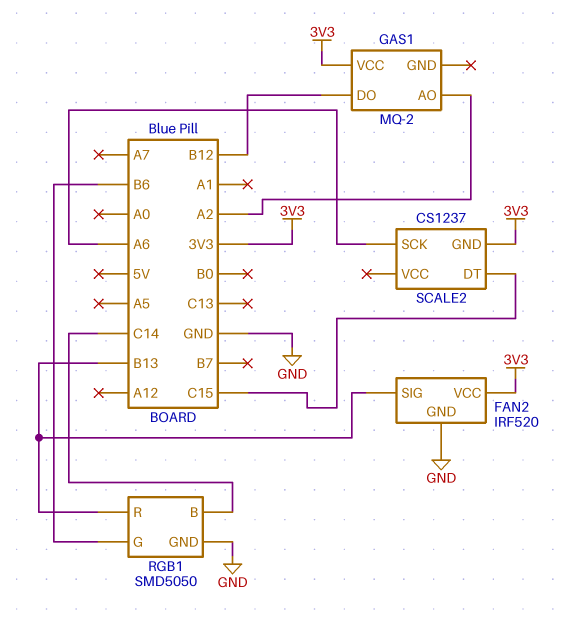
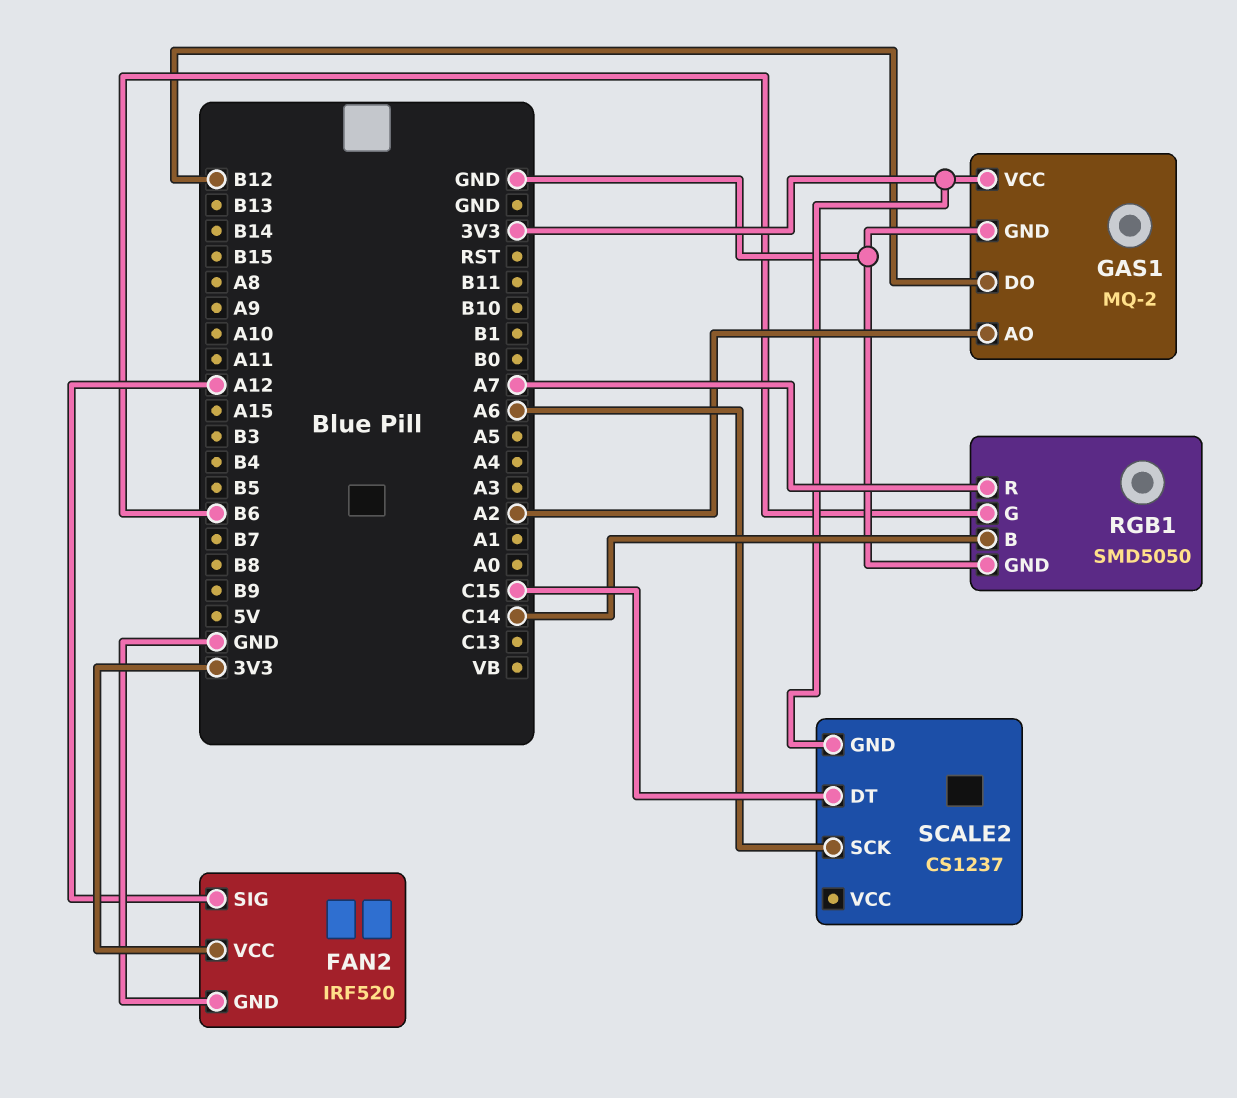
FAN2 pin SIG: B13 -> A12
GAS1 pin GND: none -> GND
RGB1 pin R: B13 -> A7

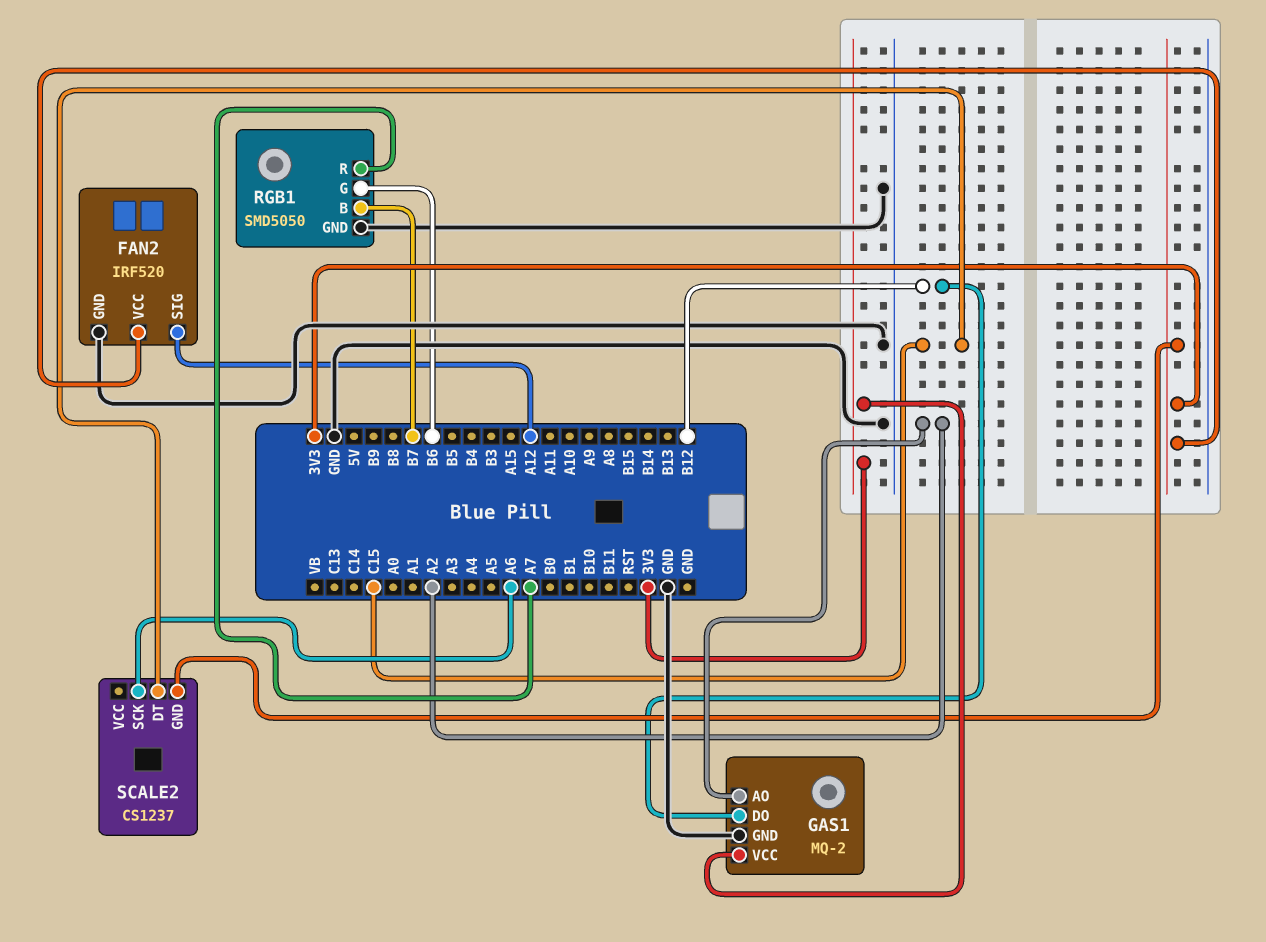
RGB1 pin B: C14 -> B7

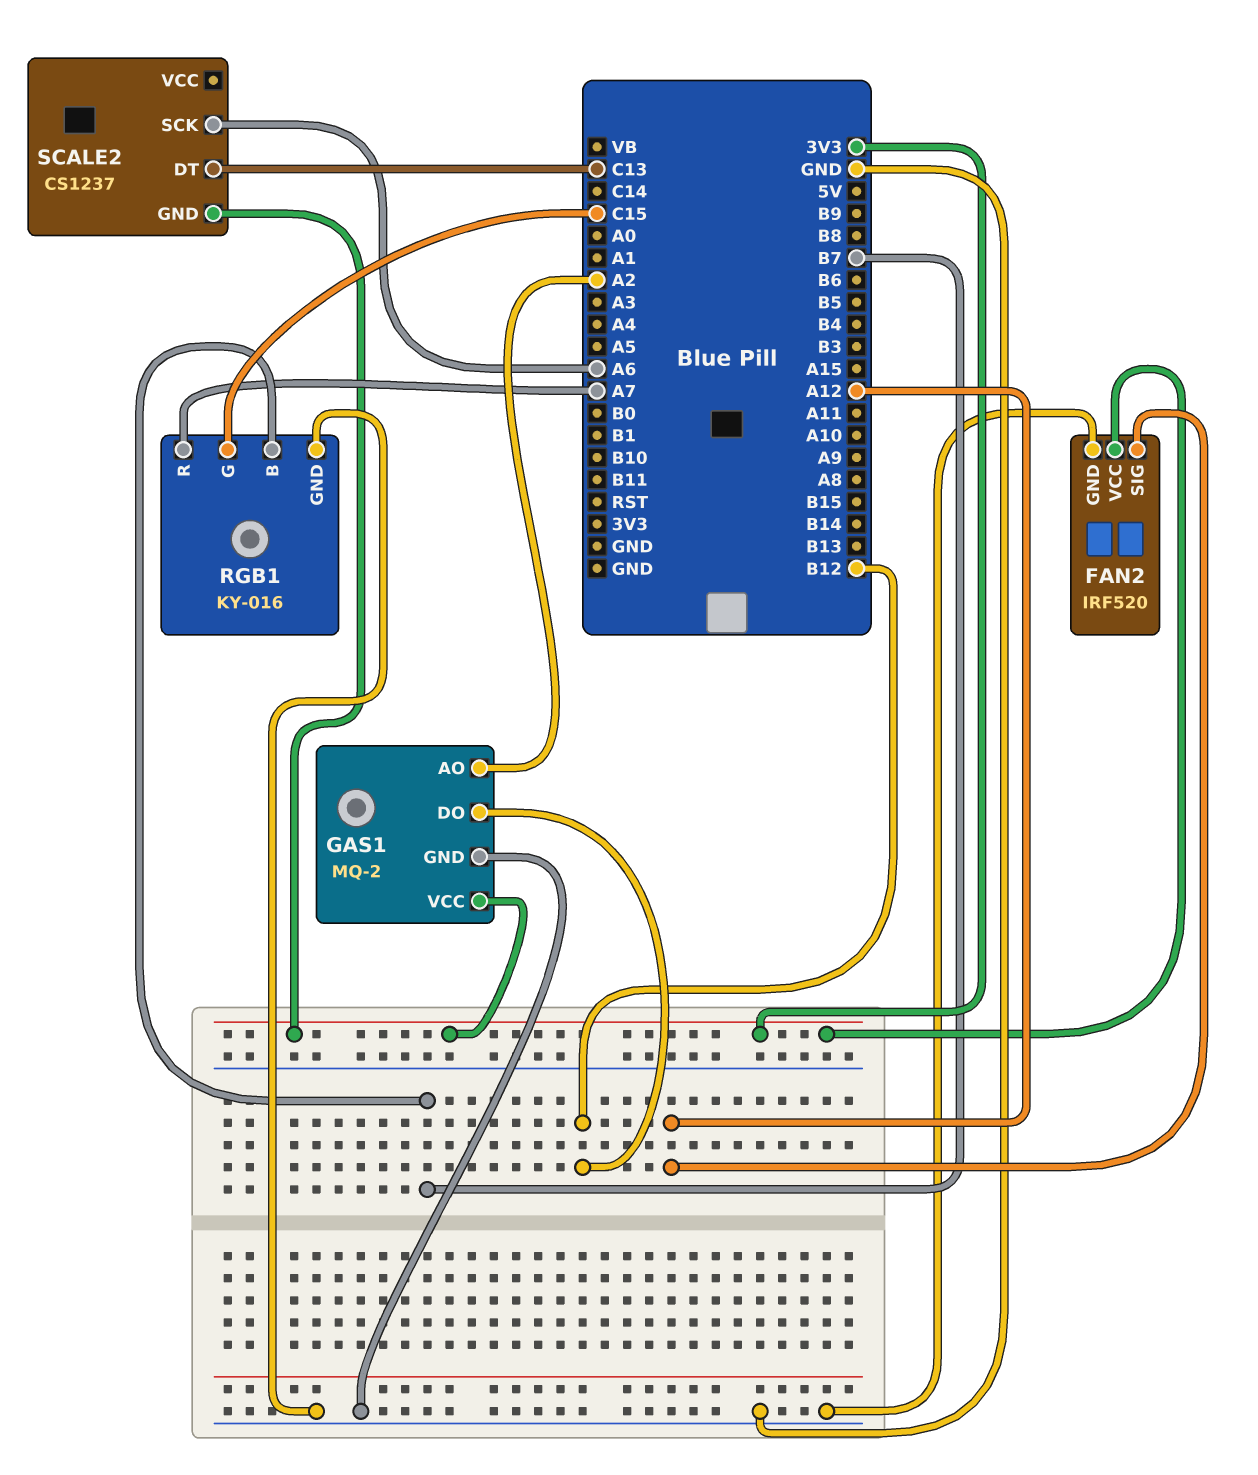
RGB1: SMD5050 -> KY-016
RGB1 pin G: B6 -> C15
SCALE2 pin DT: C15 -> C13

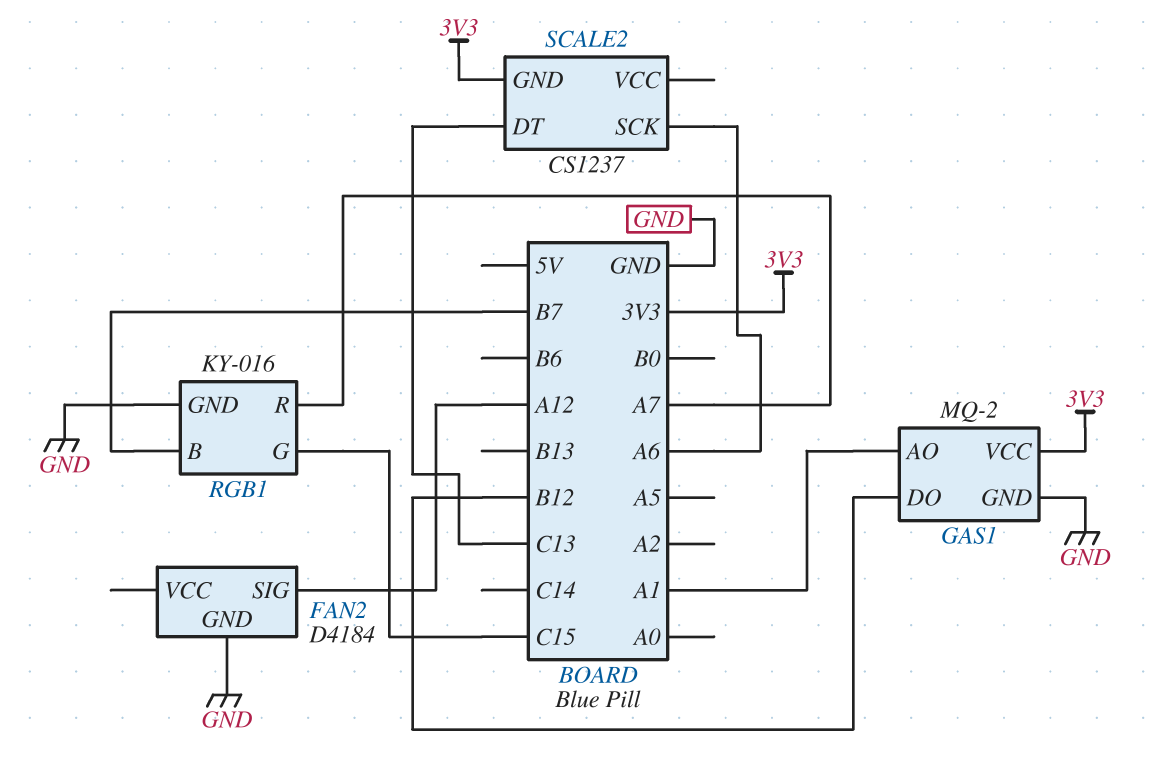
FAN2: IRF520 -> D4184
FAN2 pin VCC: 3V3 -> none
GAS1 pin AO: A2 -> A1

